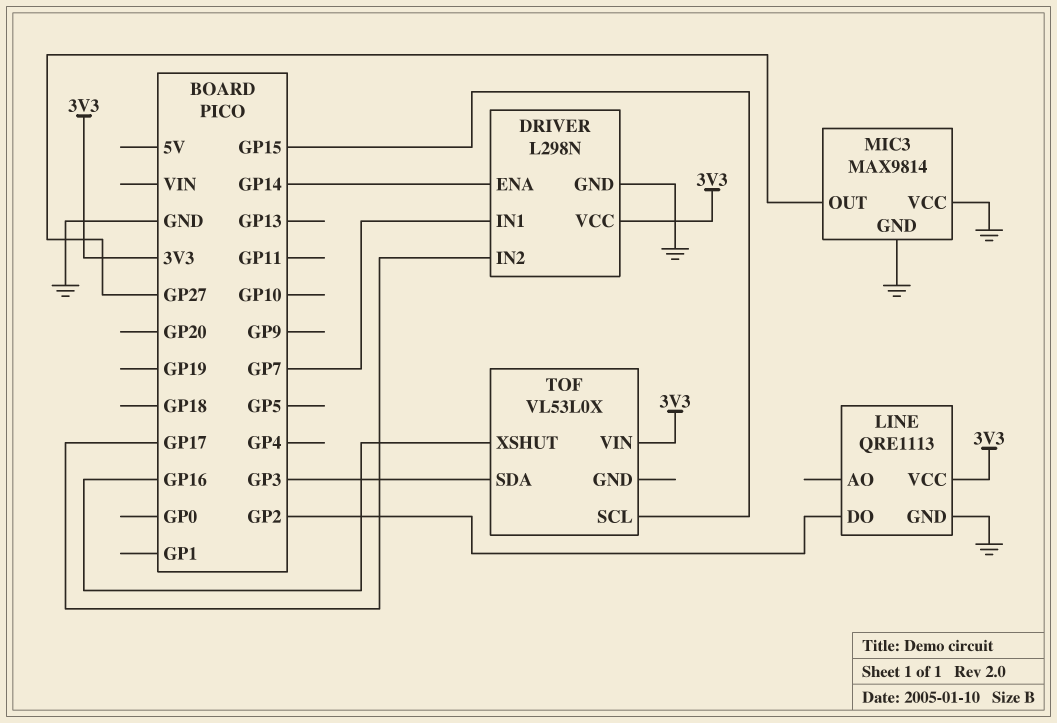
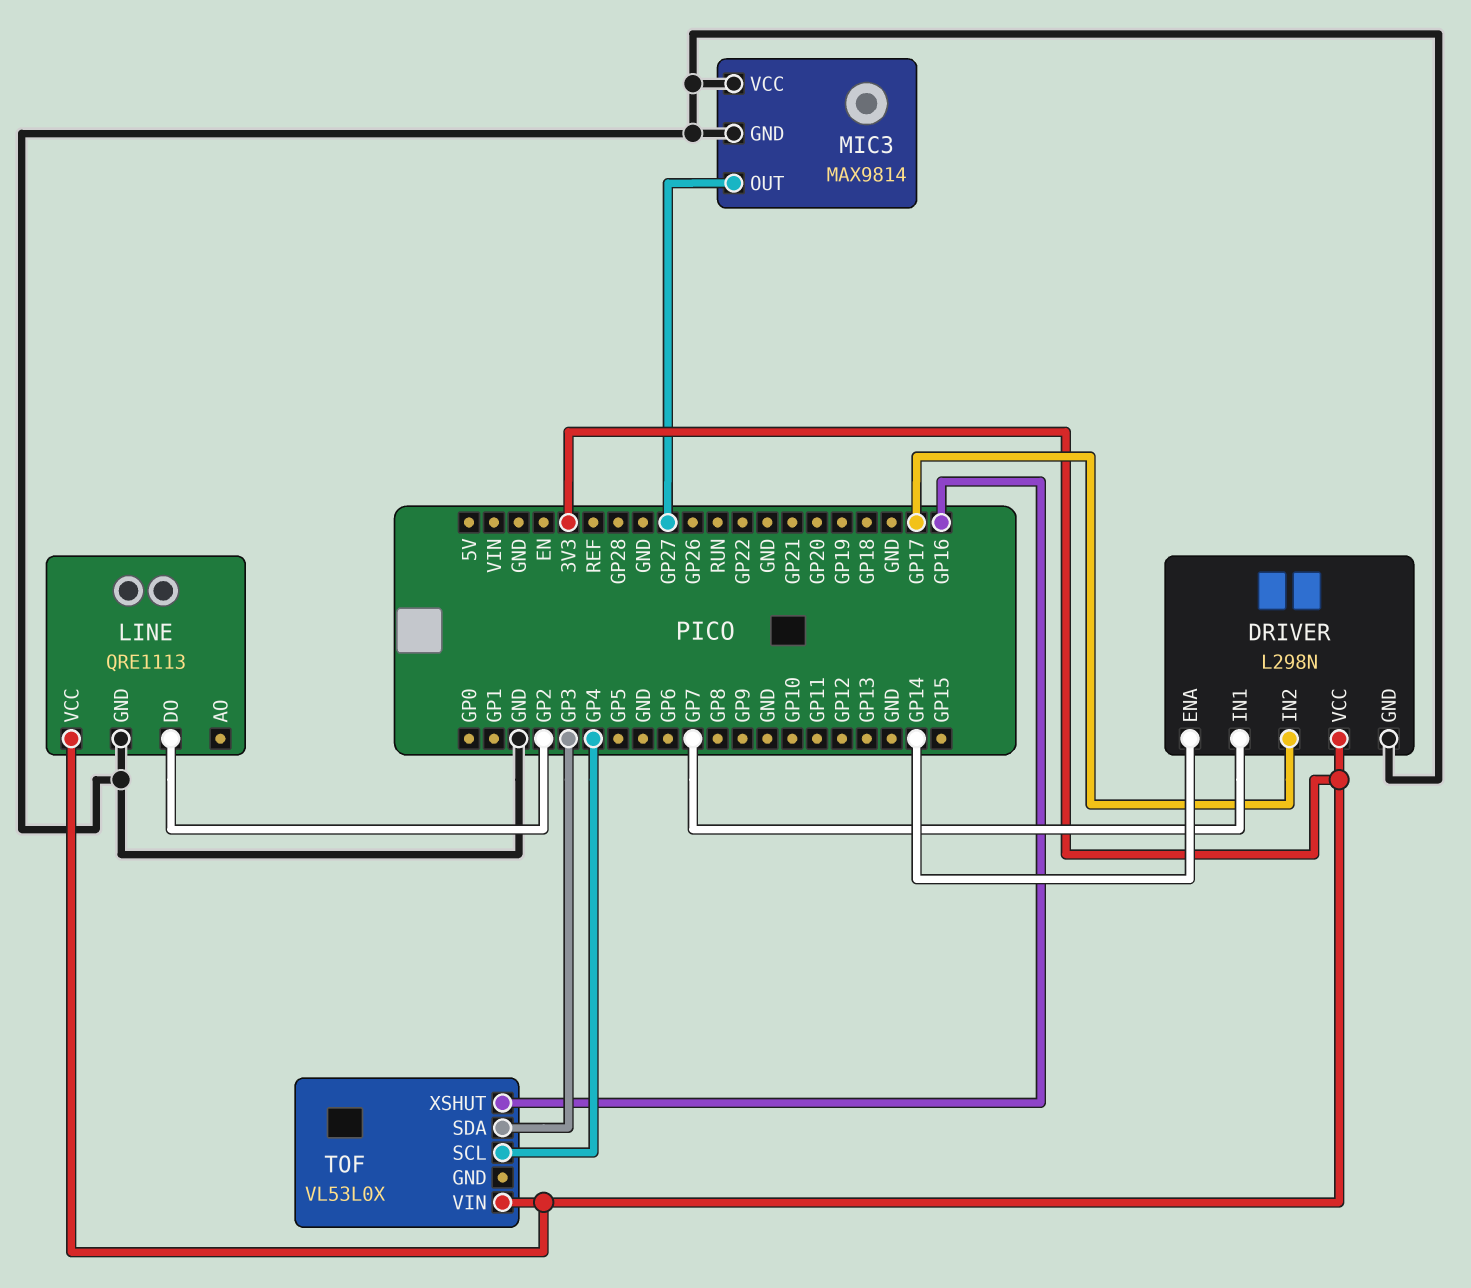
TOF pin SCL: GP15 -> GP4

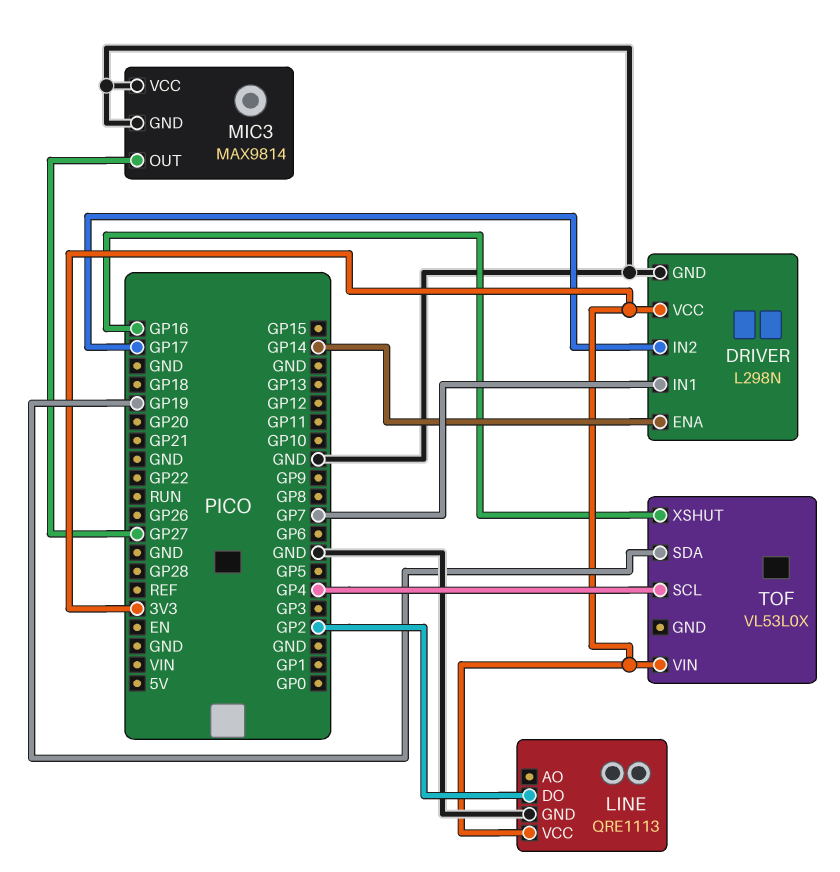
TOF pin SDA: GP3 -> GP19

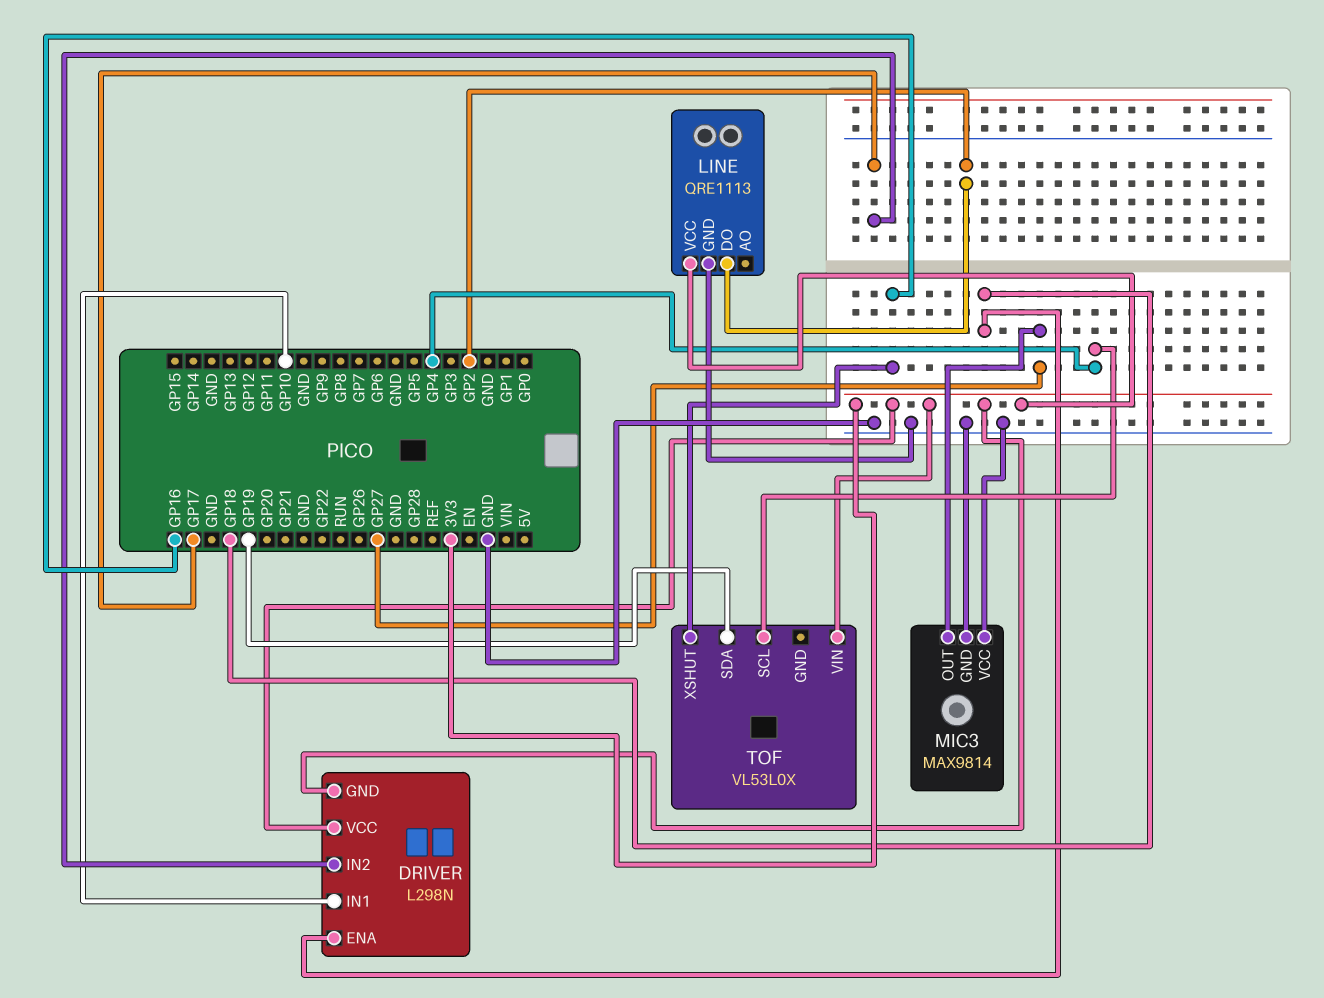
DRIVER pin ENA: GP14 -> GP18
DRIVER pin GND: GND -> 3V3
DRIVER pin IN1: GP7 -> GP10

